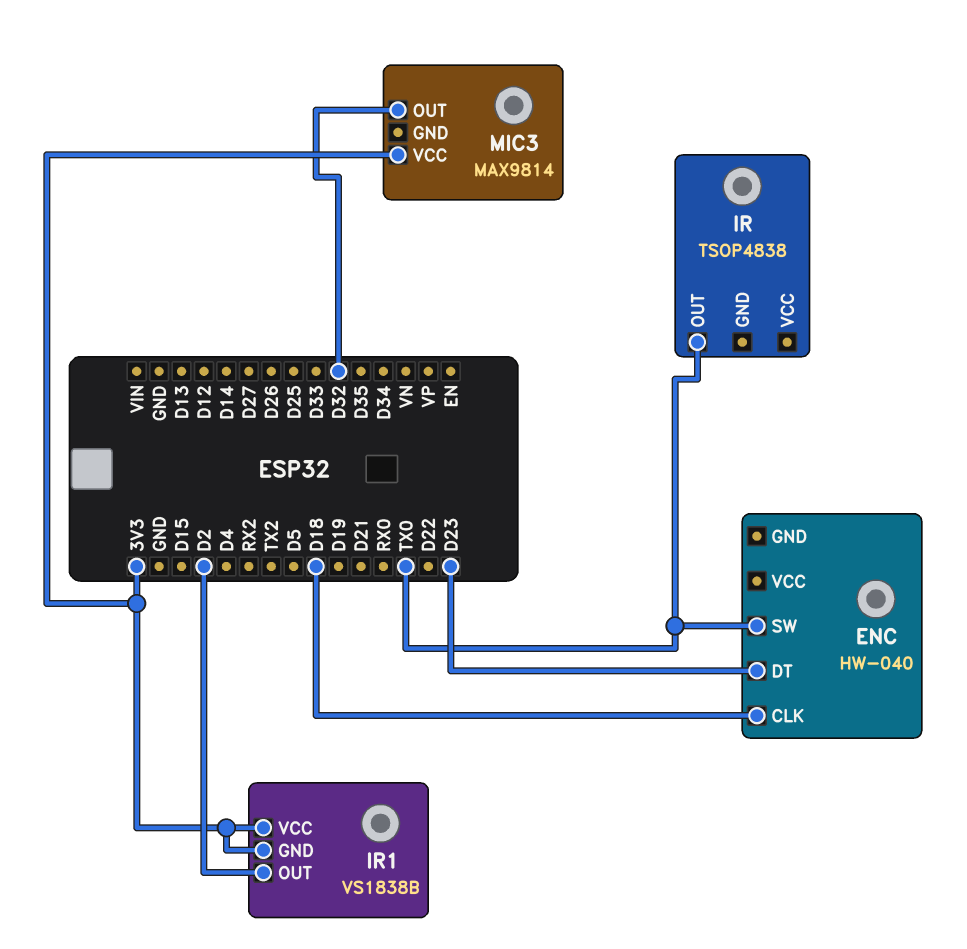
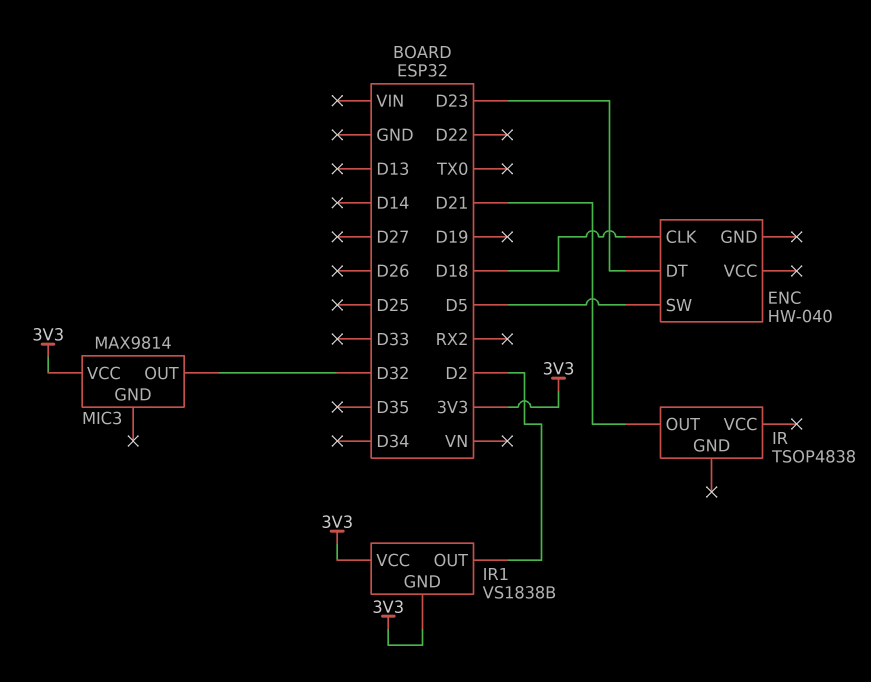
ENC pin SW: TX0 -> D5
IR pin OUT: TX0 -> D21

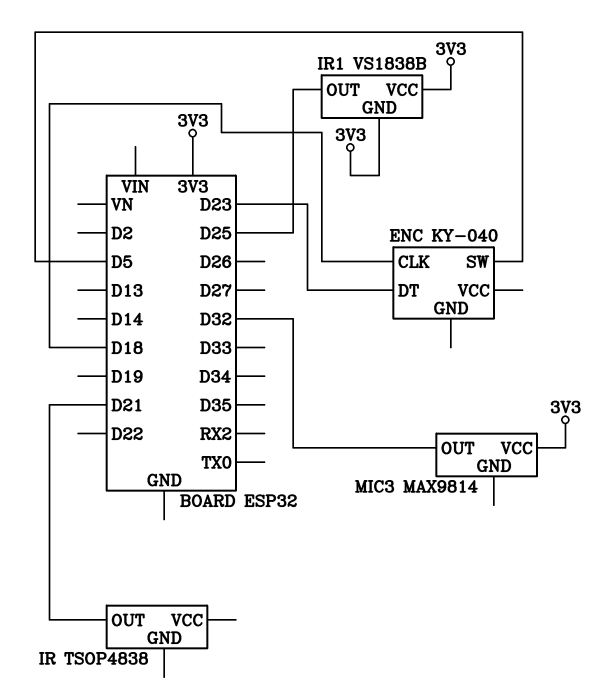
ENC: HW-040 -> KY-040
IR1 pin OUT: D2 -> D25

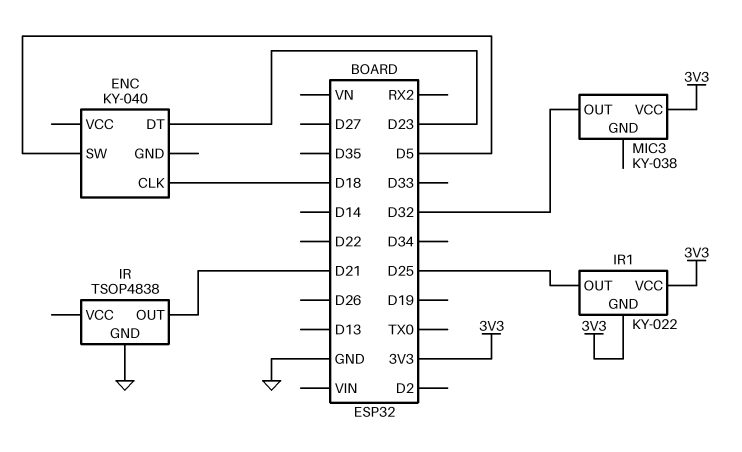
IR pin GND: none -> GND
IR1: VS1838B -> KY-022
MIC3: MAX9814 -> KY-038

